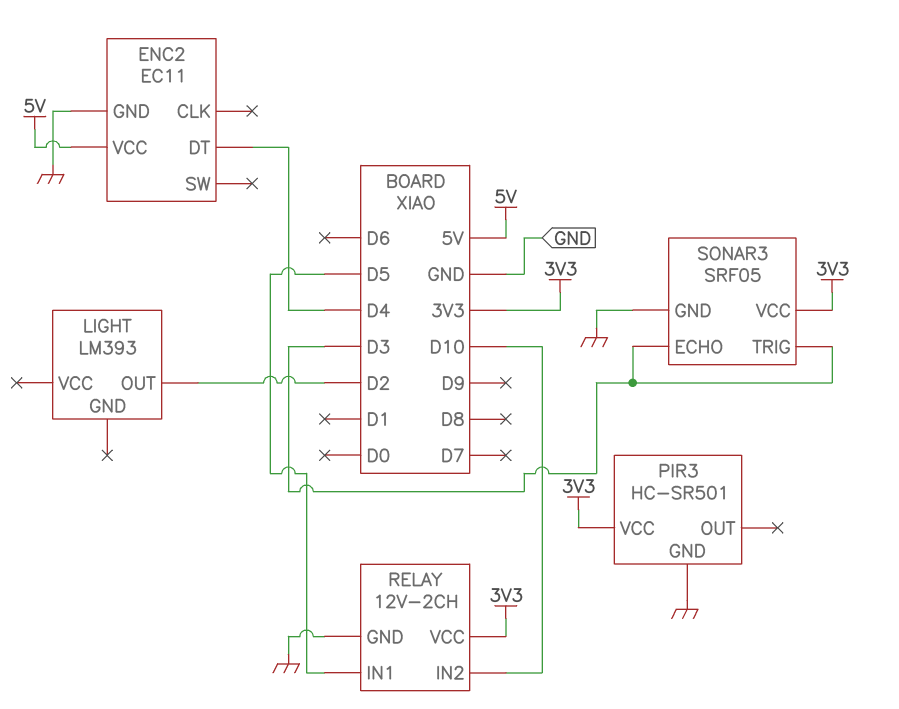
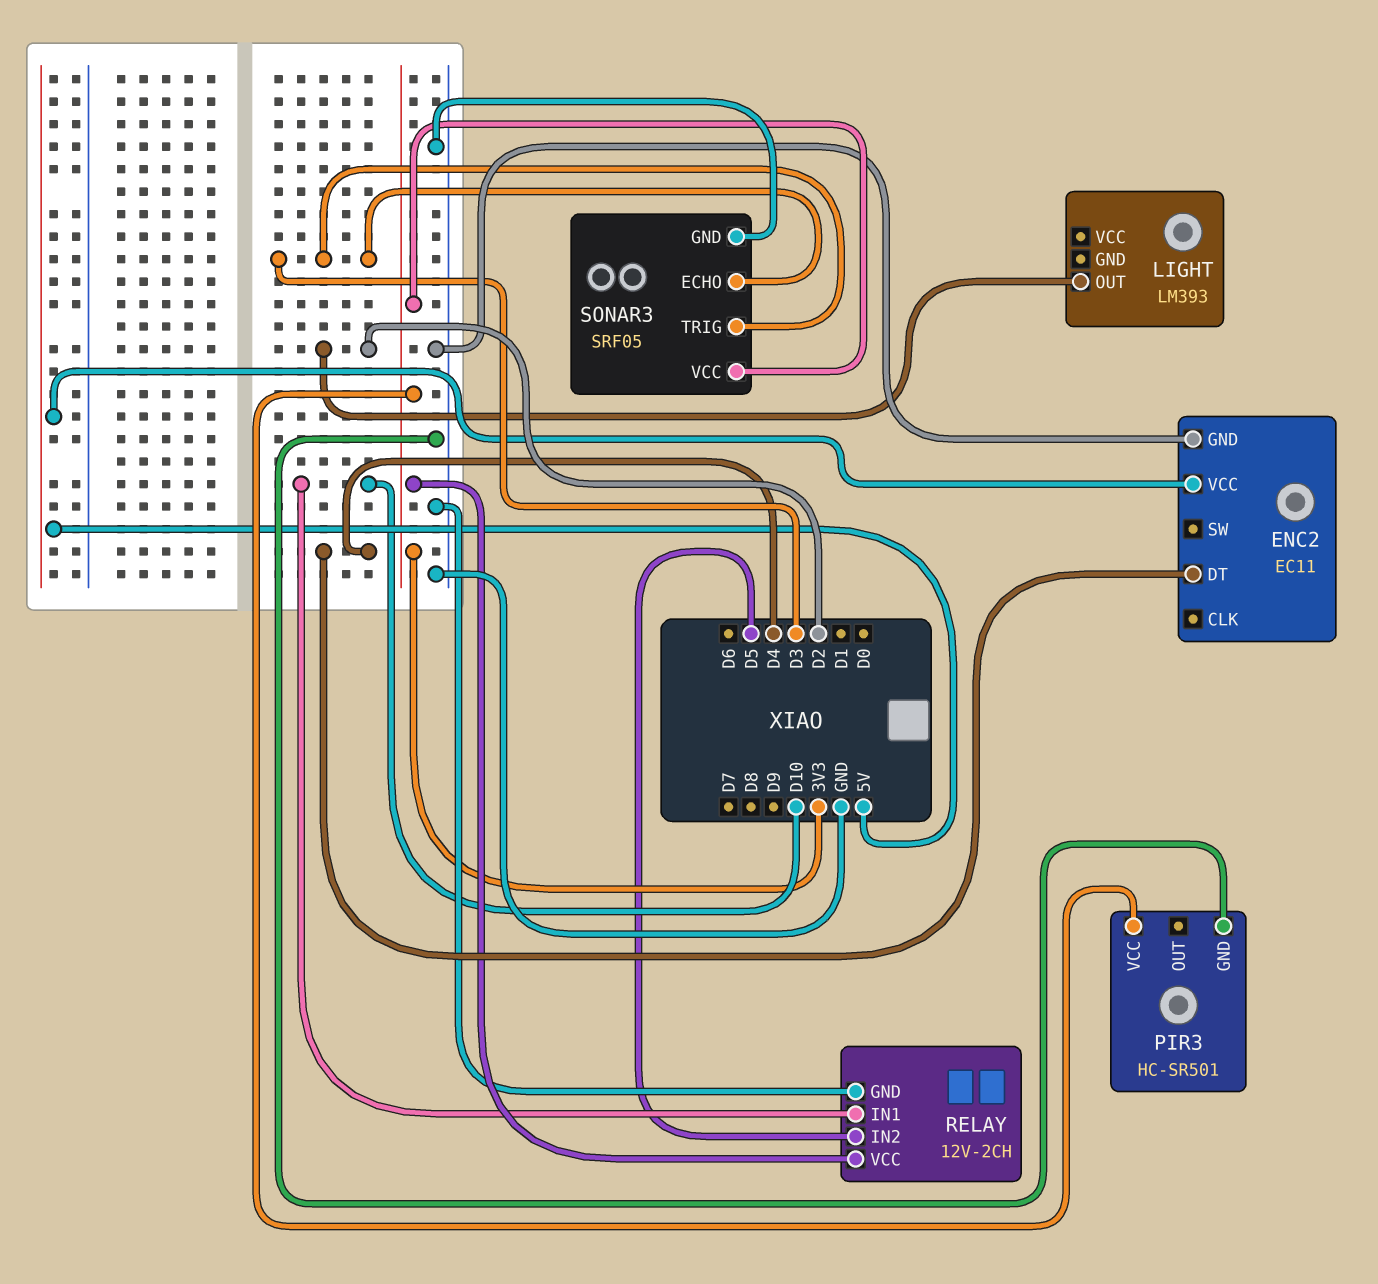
RELAY pin IN1: D5 -> D10
RELAY pin IN2: D10 -> D5

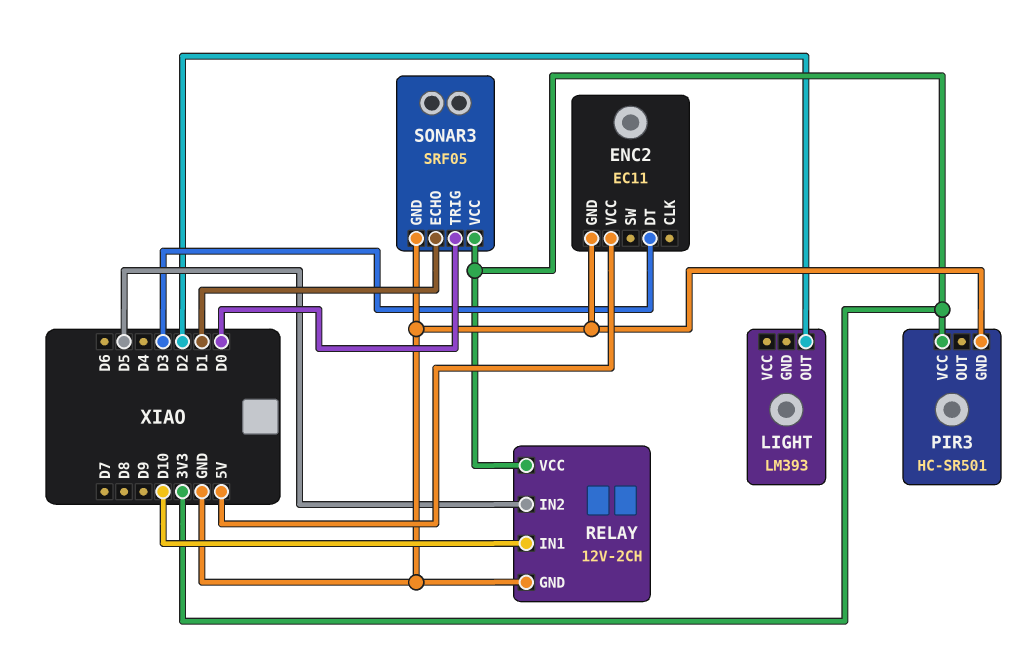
ENC2 pin DT: D4 -> D3
SONAR3 pin ECHO: D3 -> D1
SONAR3 pin TRIG: D3 -> D0

